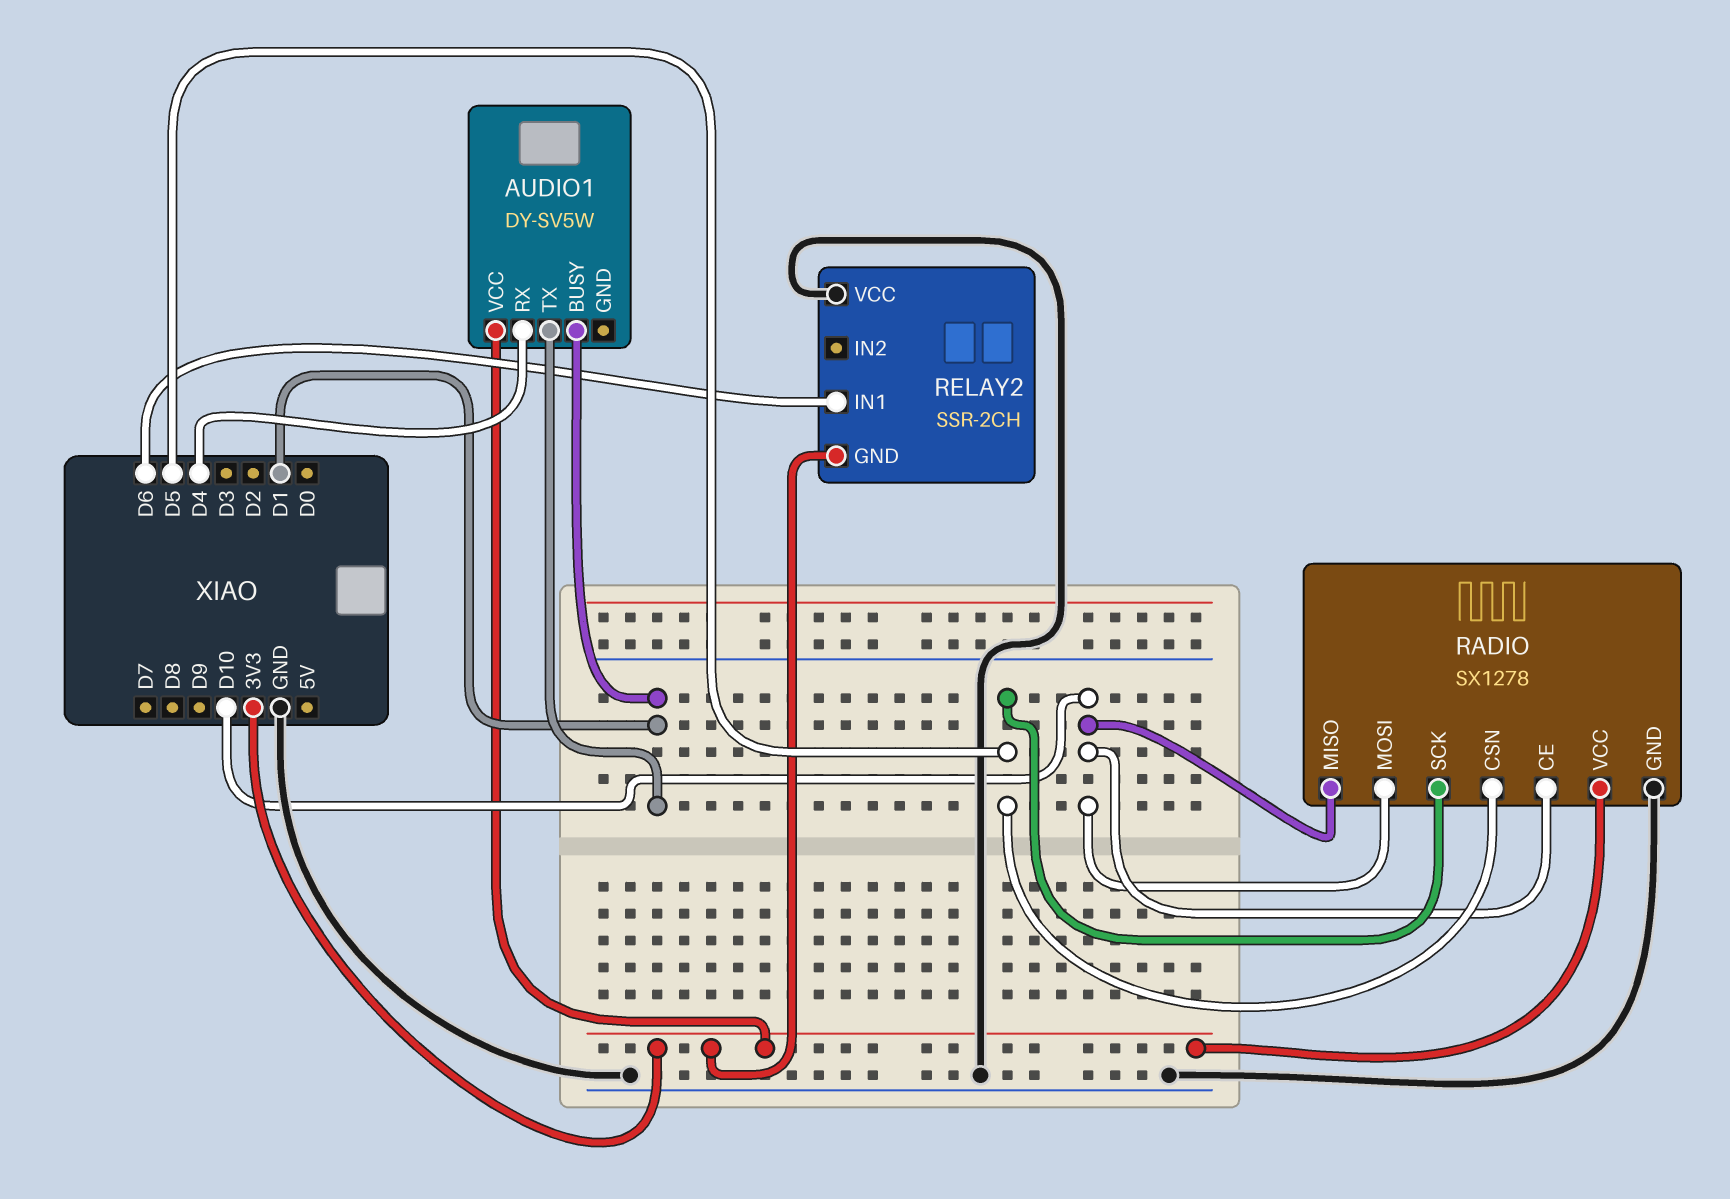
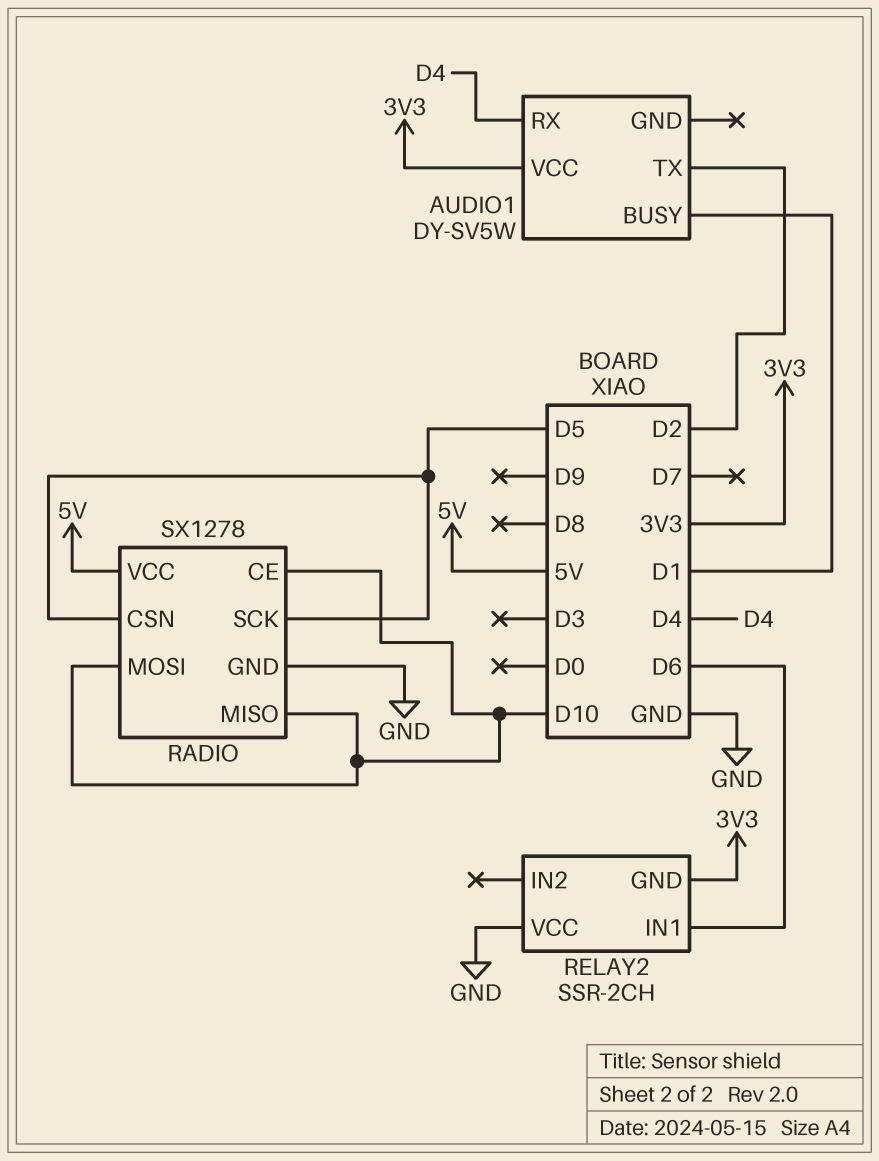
AUDIO1 pin TX: D1 -> D2
RADIO pin VCC: 3V3 -> 5V

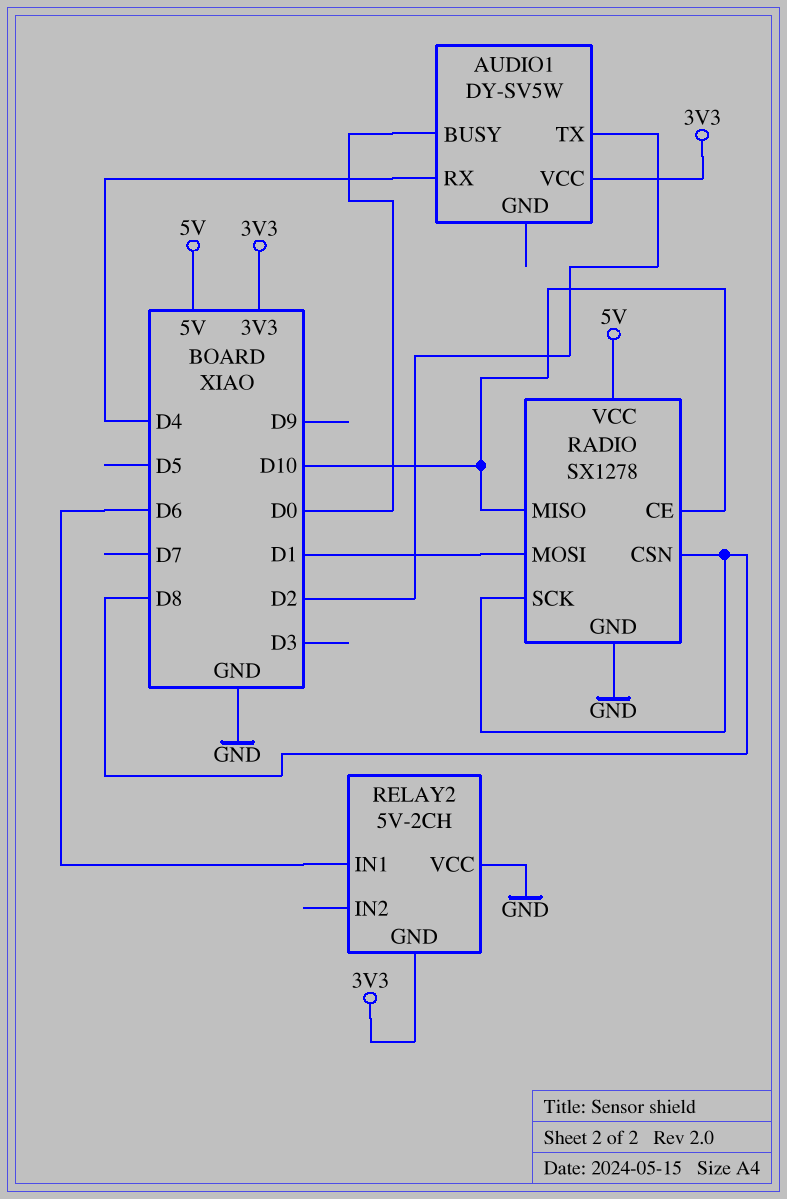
AUDIO1 pin BUSY: D1 -> D0
RADIO pin CSN: D5 -> D8
RADIO pin MOSI: D10 -> D1
RADIO pin SCK: D5 -> D8
RELAY2: SSR-2CH -> 5V-2CH

